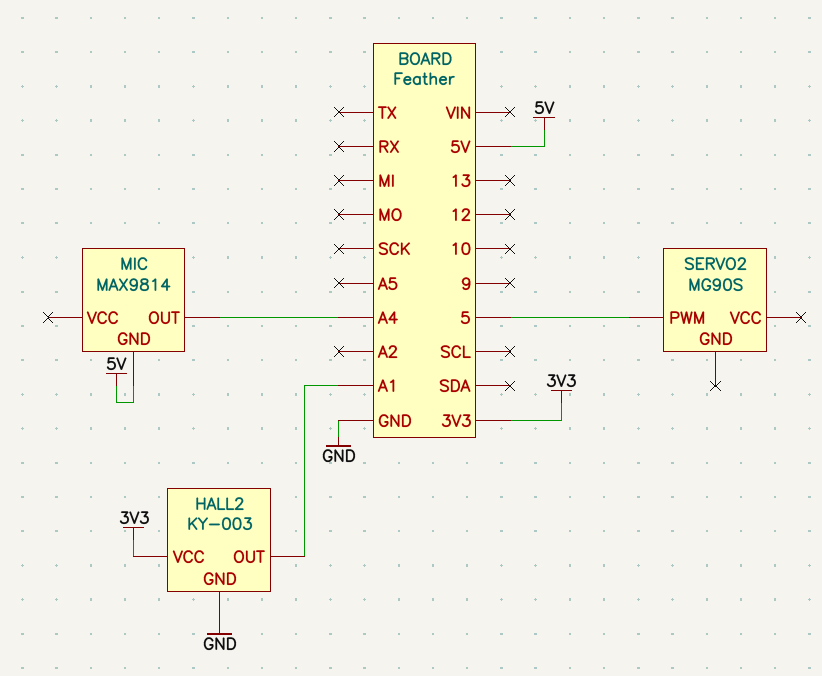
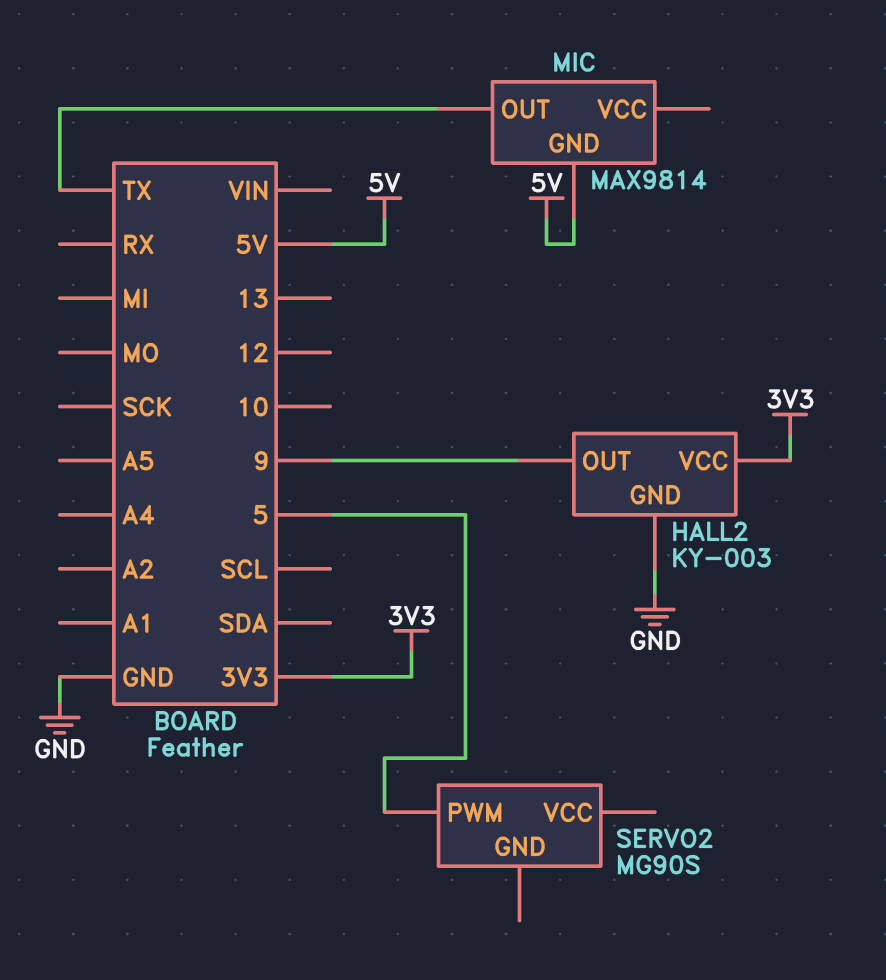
HALL2 pin OUT: A1 -> 9
MIC pin OUT: A4 -> TX

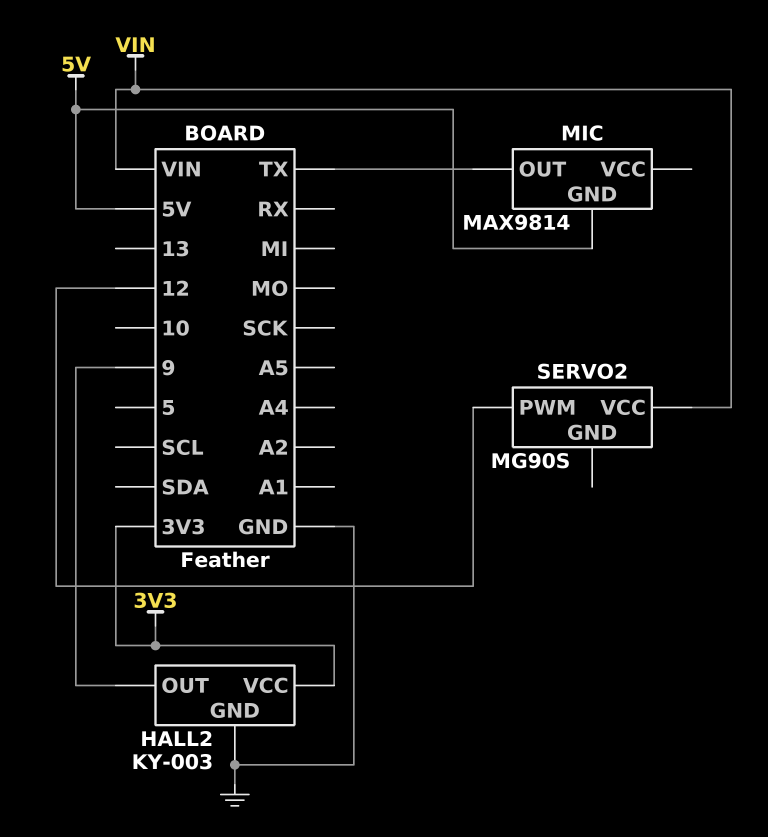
SERVO2 pin PWM: 5 -> 12
SERVO2 pin VCC: none -> VIN

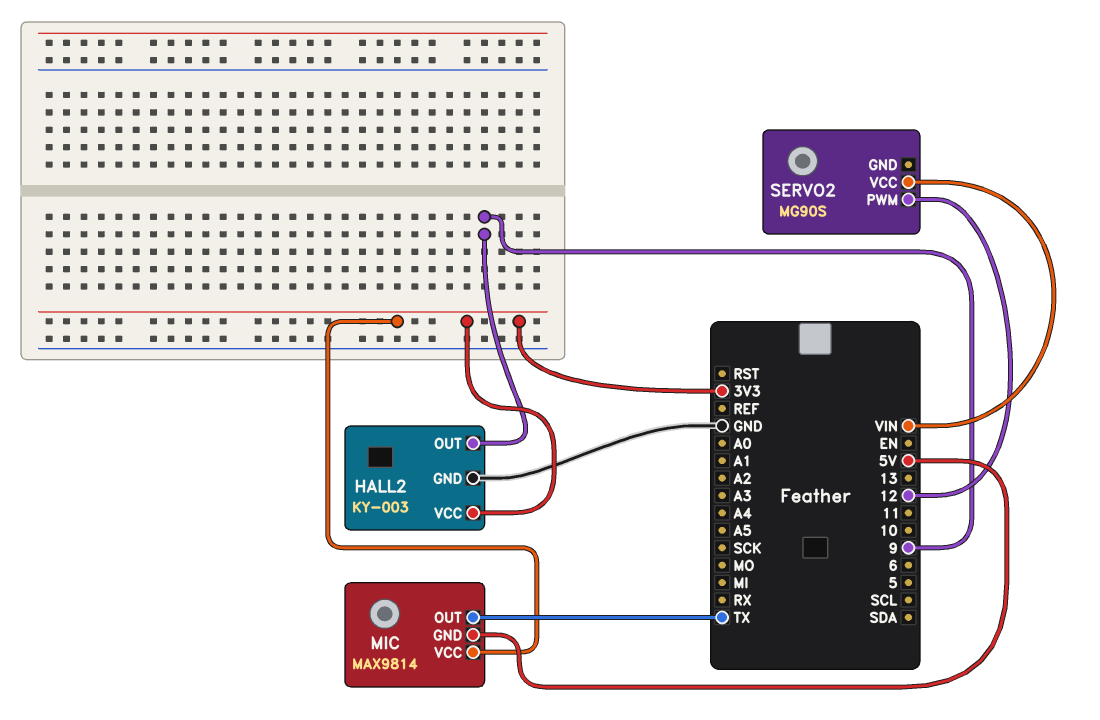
MIC pin VCC: none -> 3V3

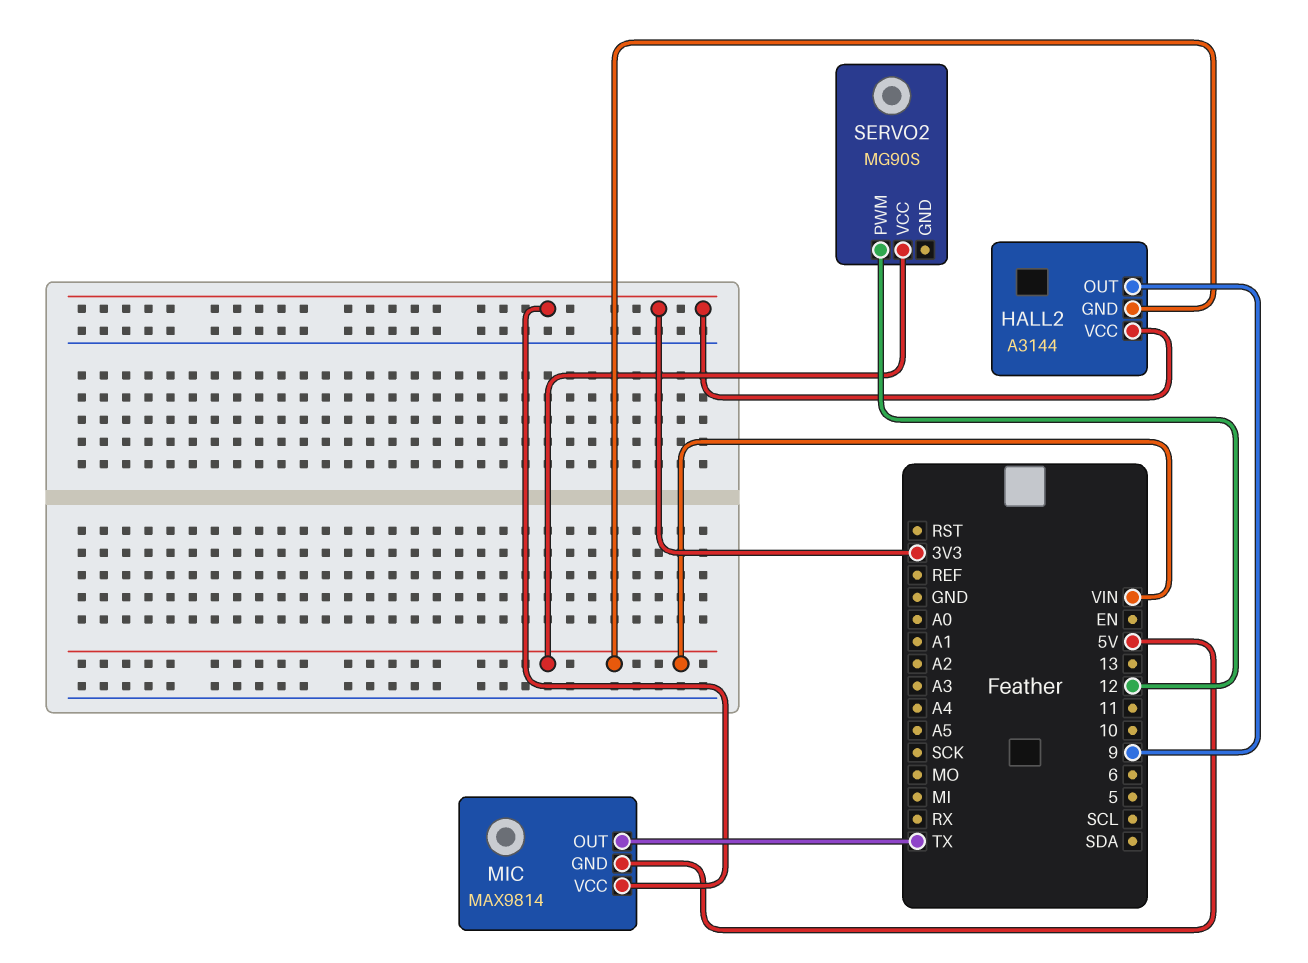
HALL2: KY-003 -> A3144
HALL2 pin GND: GND -> VIN

